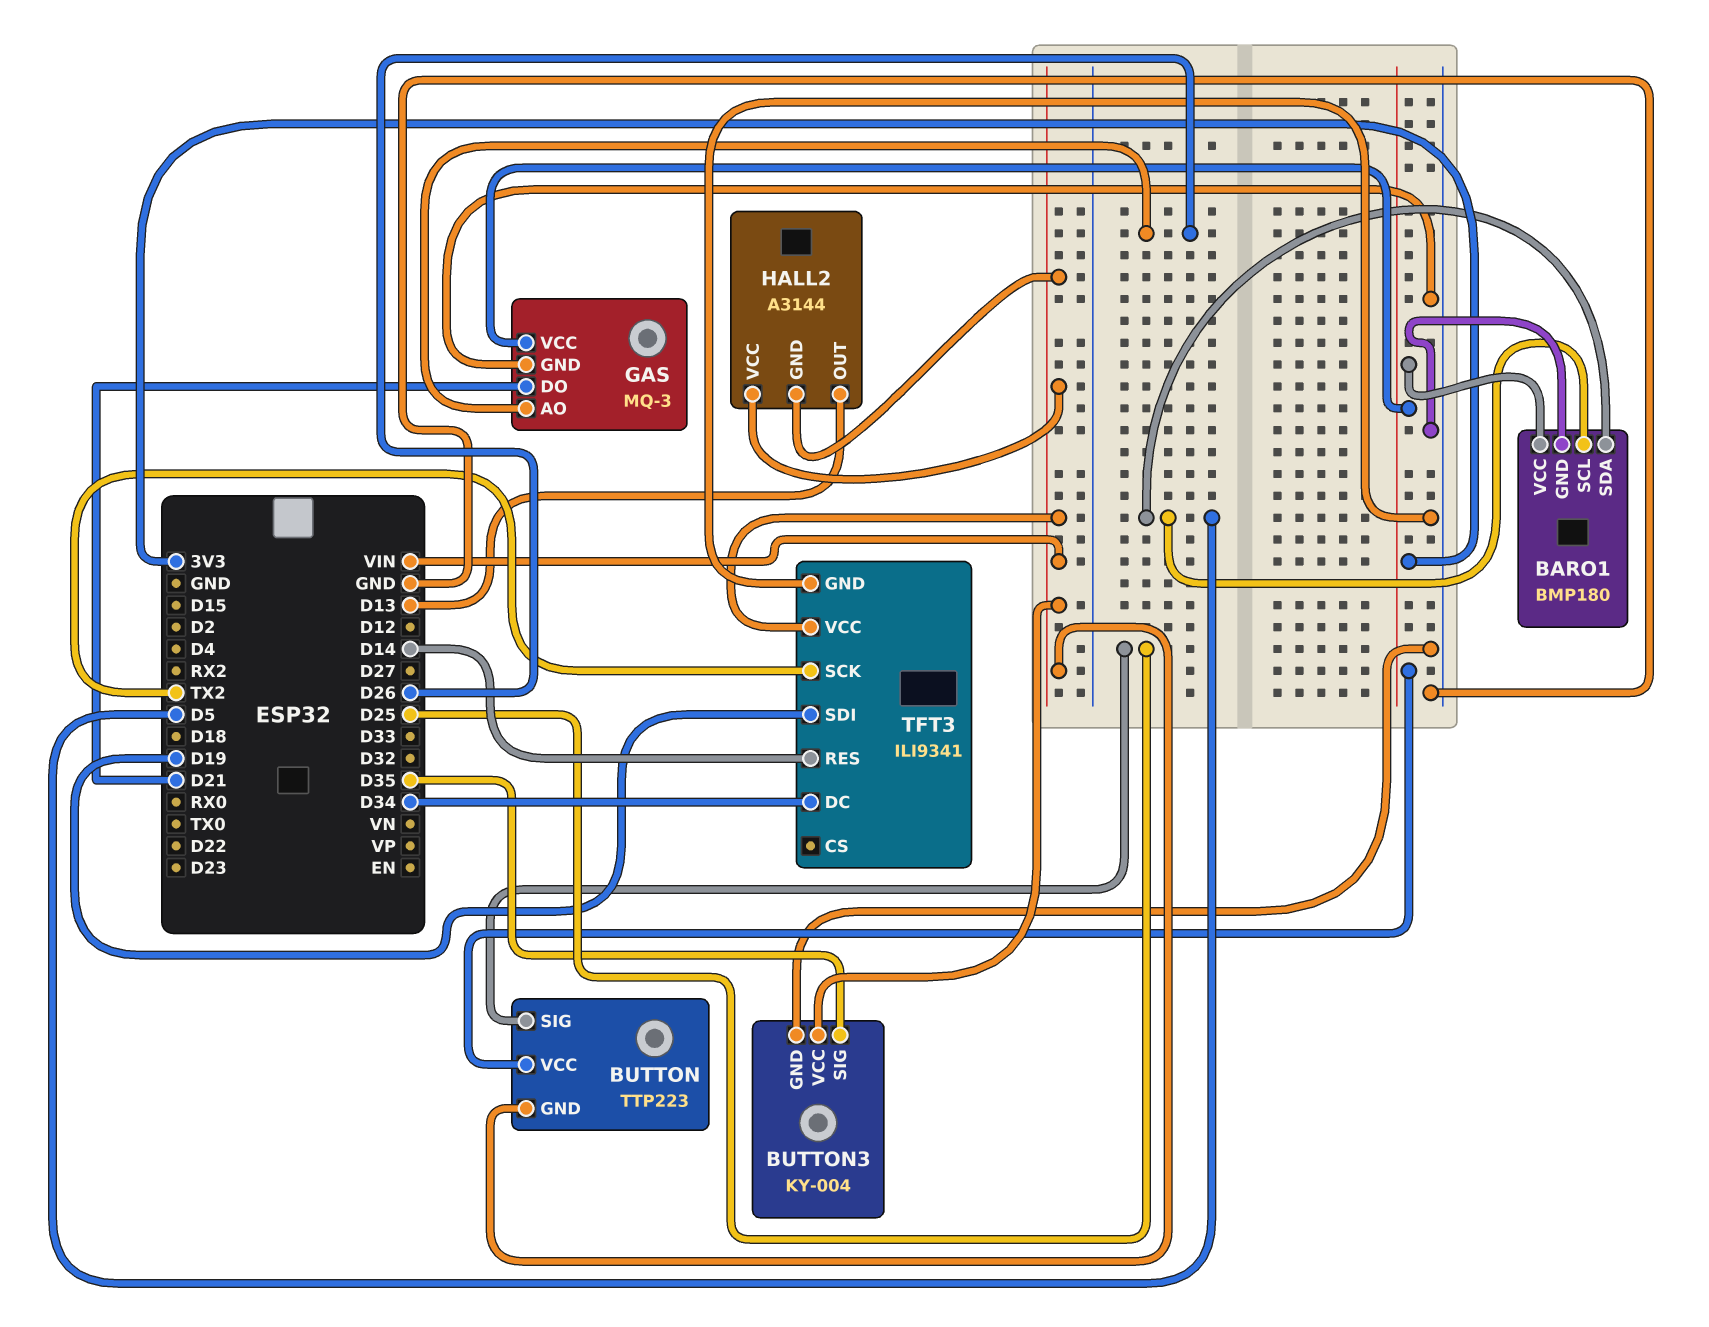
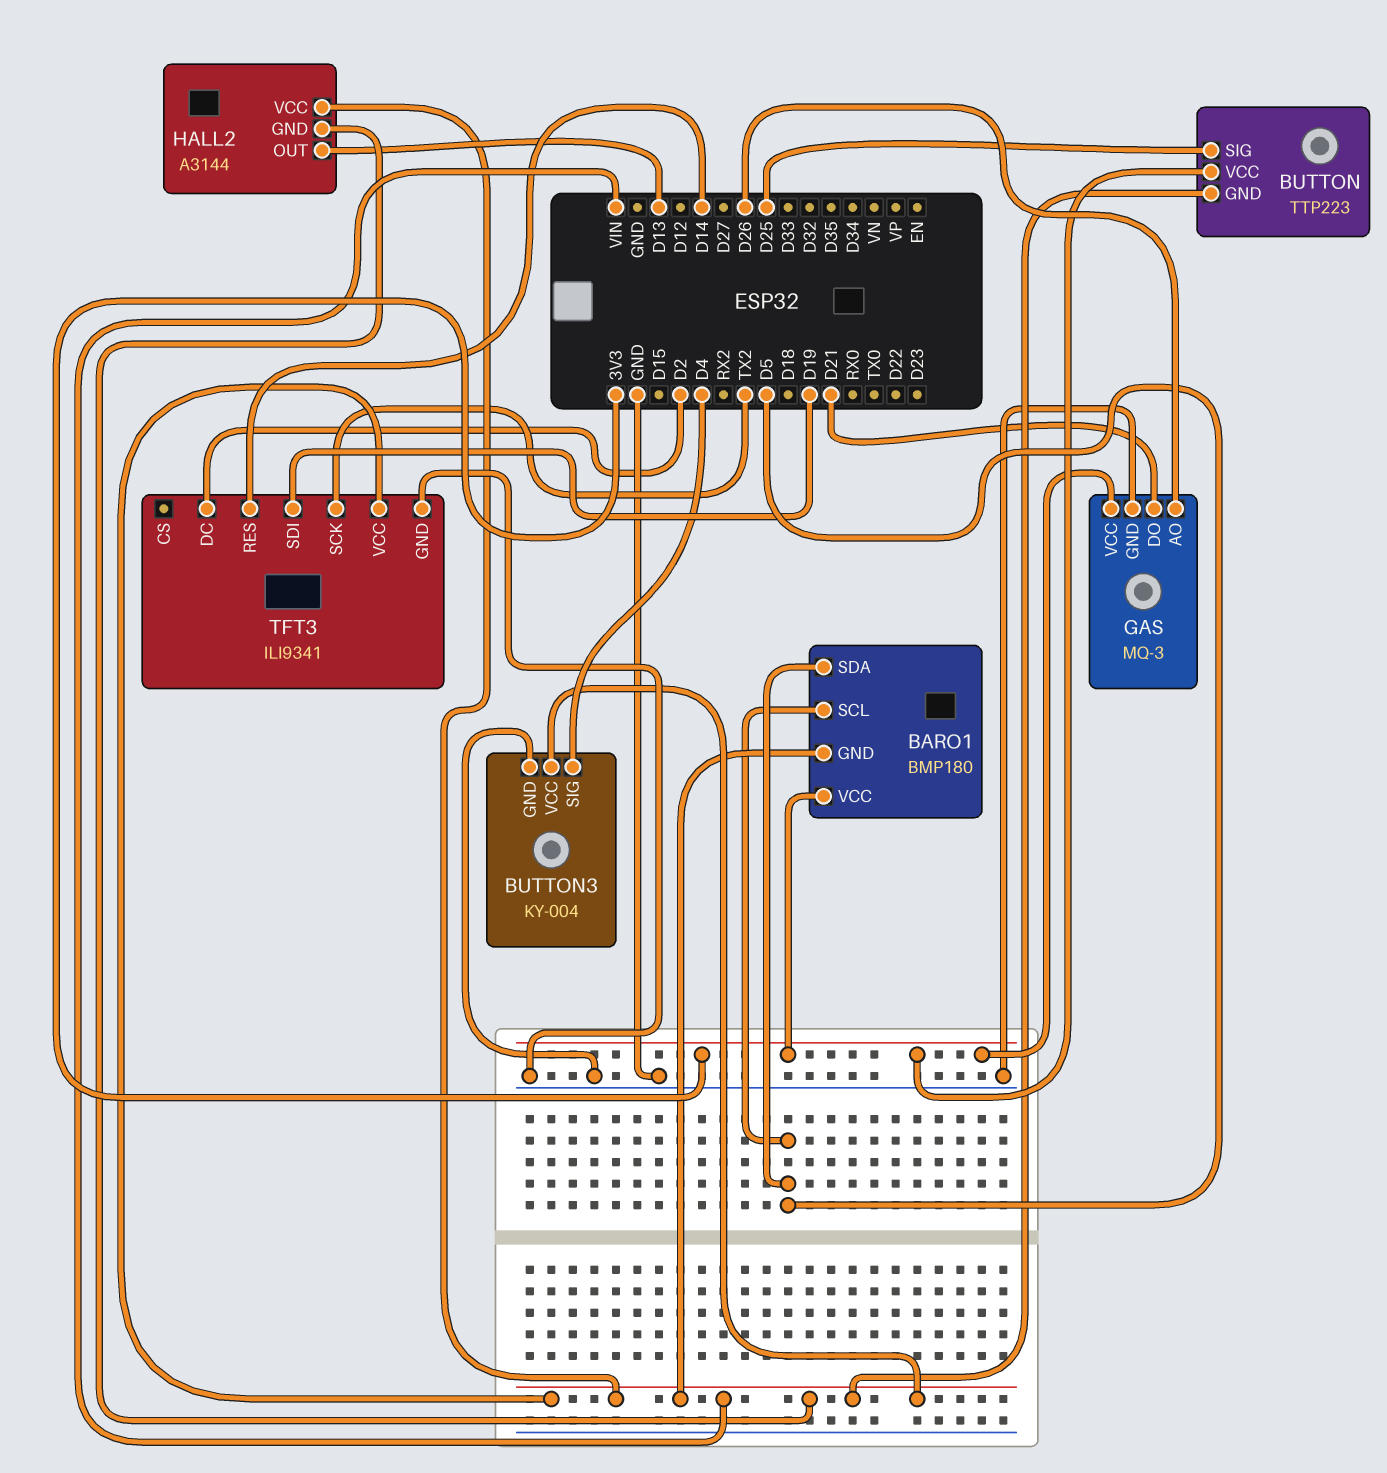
BARO1 pin GND: GND -> VIN
BUTTON3 pin SIG: D35 -> D4
TFT3 pin DC: D34 -> D2

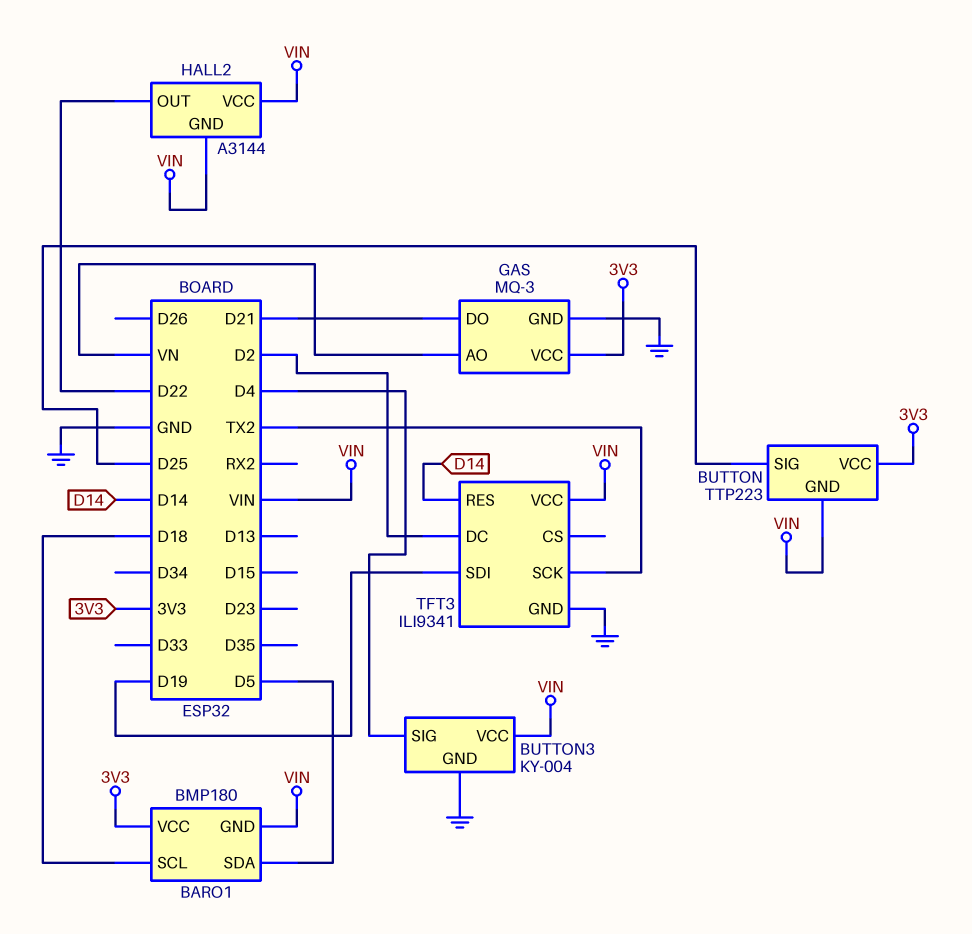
BARO1 pin SCL: D5 -> D18
GAS pin AO: D26 -> VN
HALL2 pin OUT: D13 -> D22

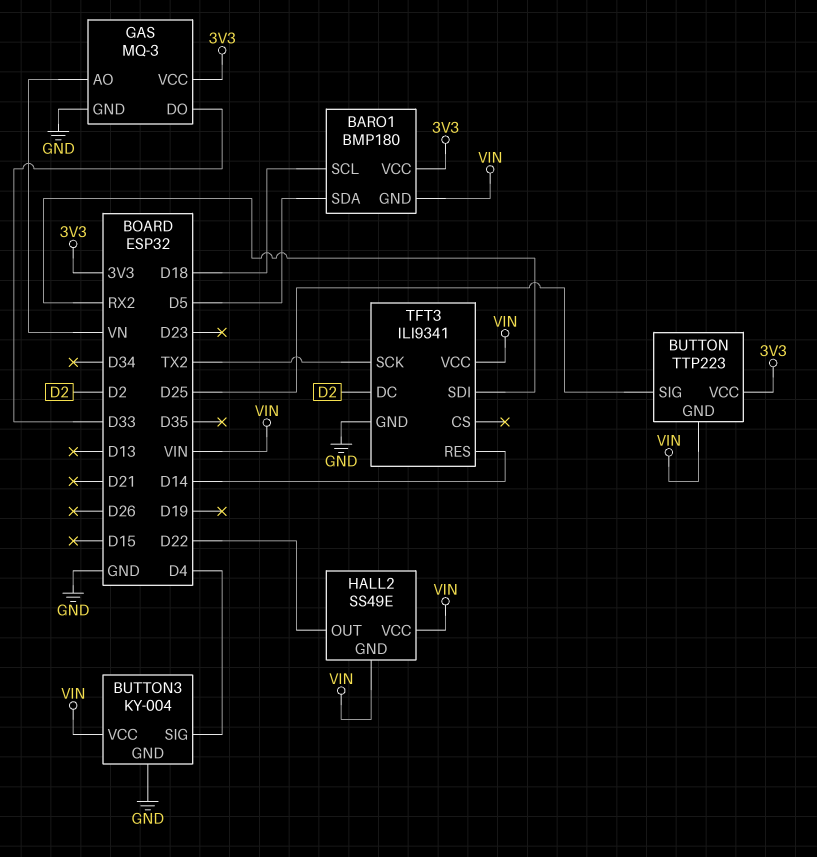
GAS pin DO: D21 -> D33
HALL2: A3144 -> SS49E
TFT3 pin SDI: D19 -> RX2

